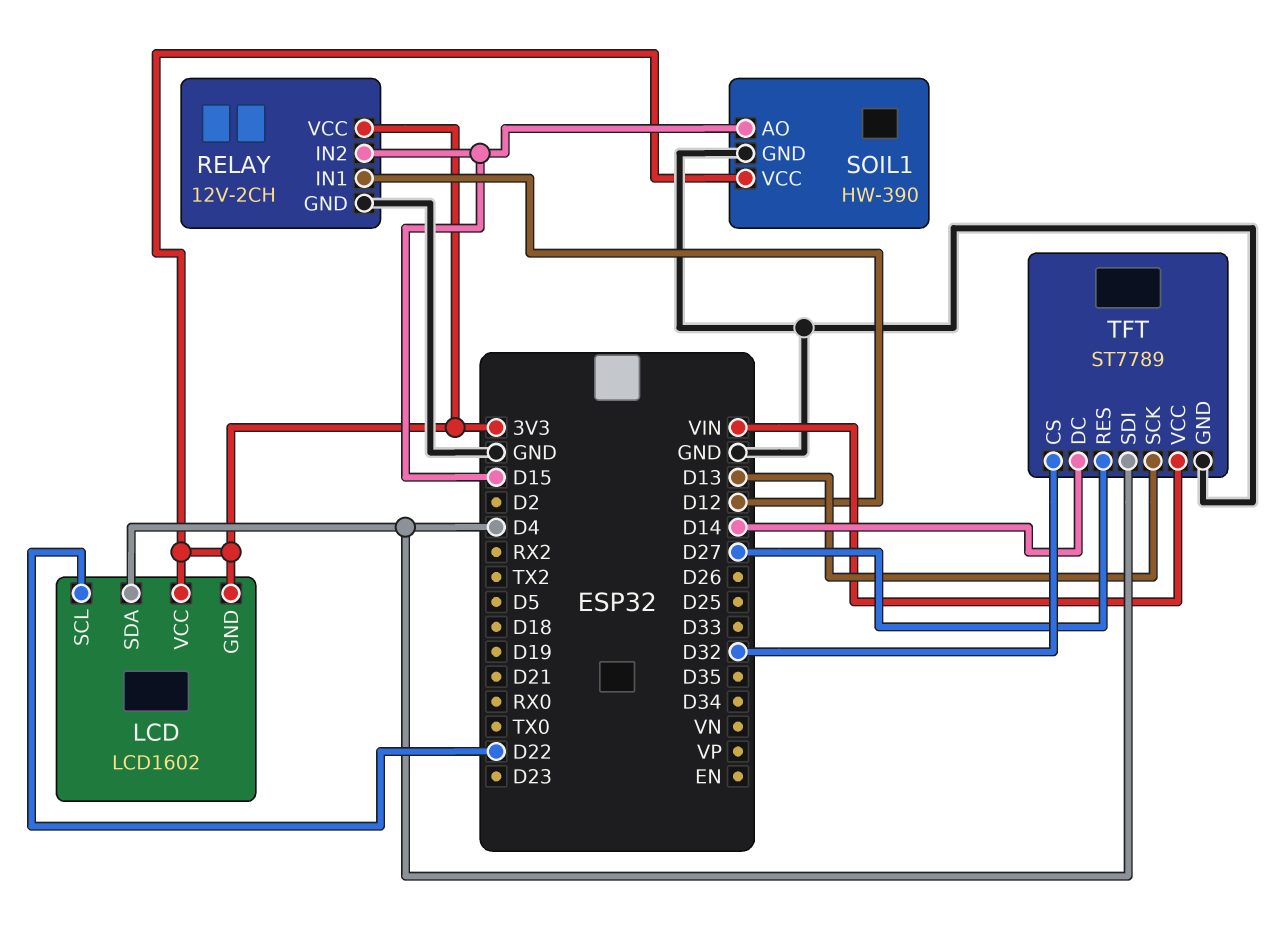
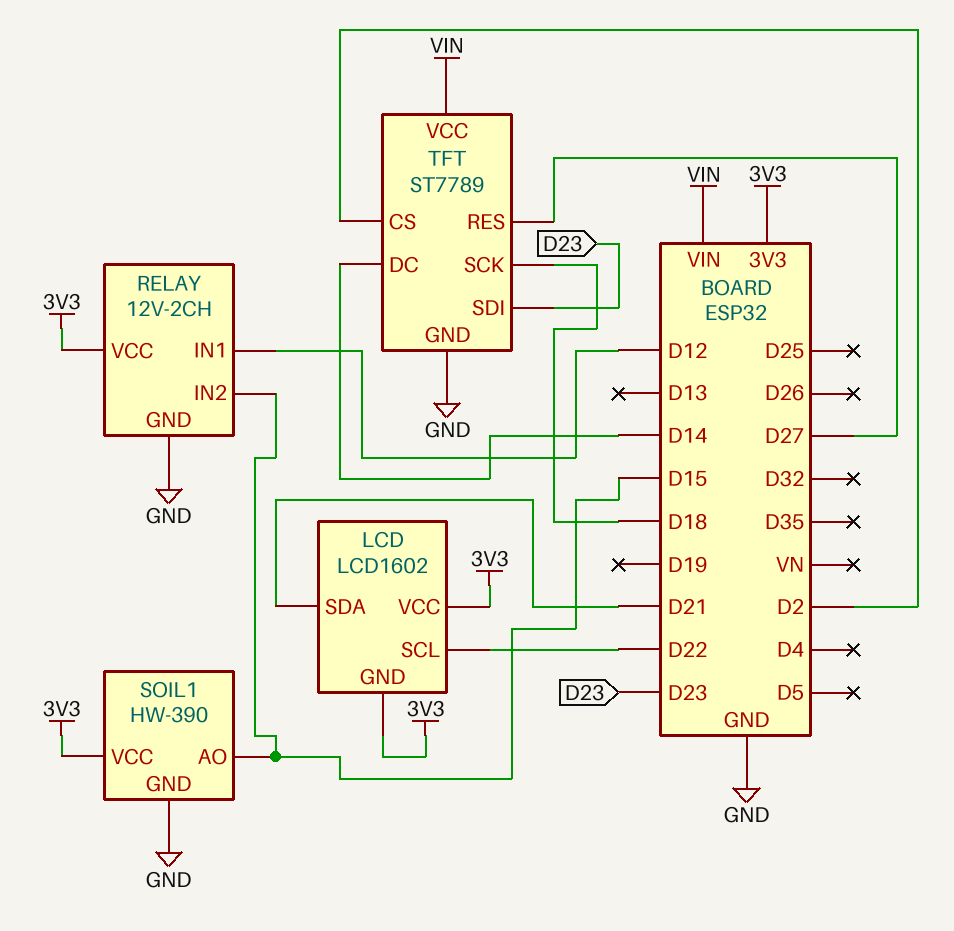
LCD pin SDA: D4 -> D21
TFT pin CS: D32 -> D2
TFT pin SCK: D13 -> D18
TFT pin SDI: D4 -> D23

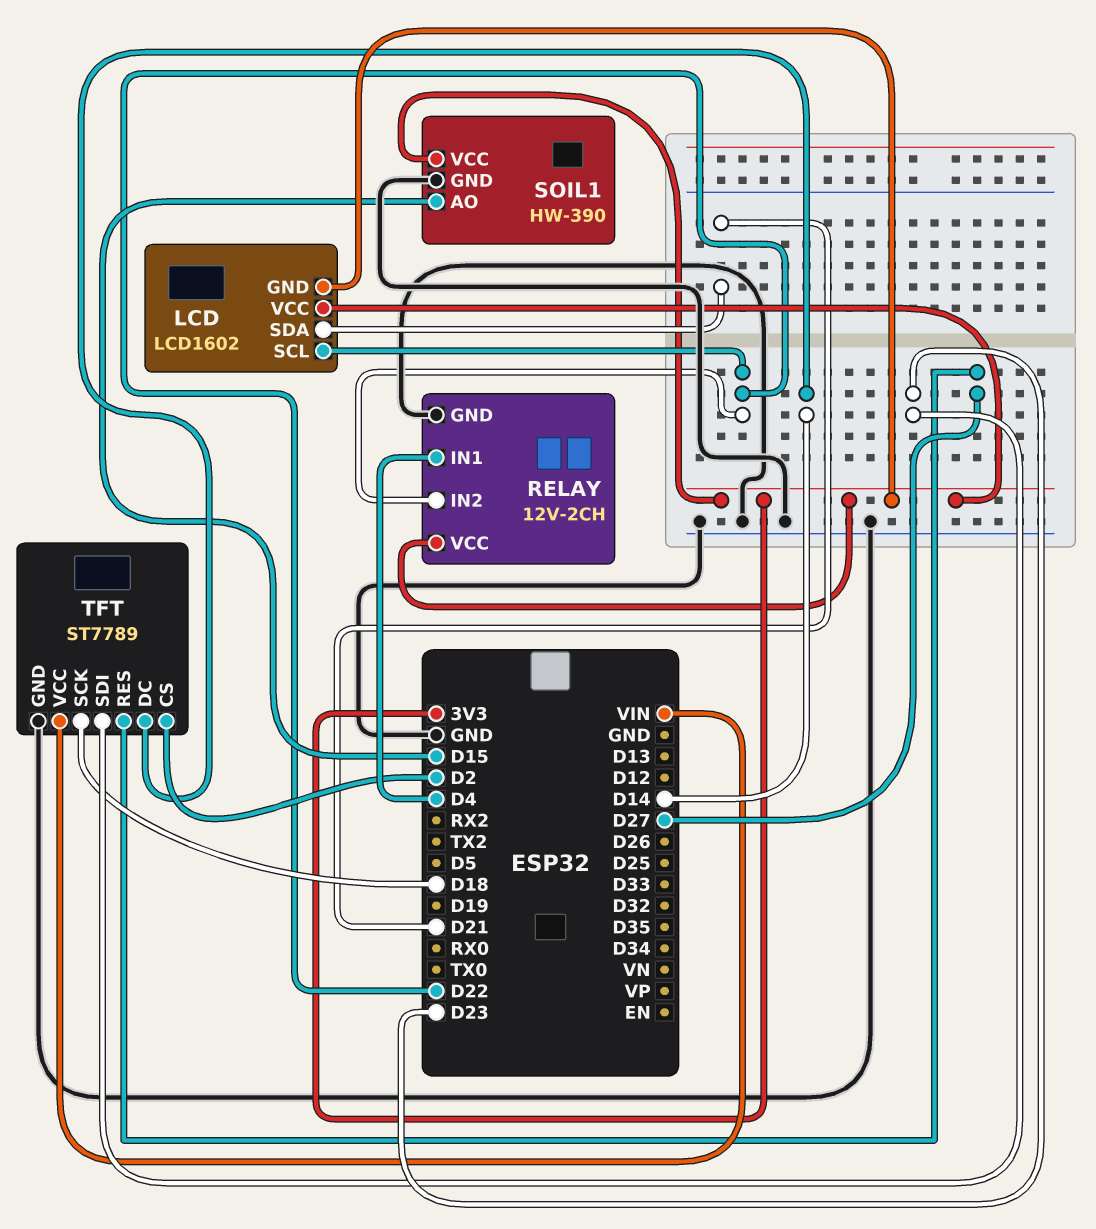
RELAY pin IN1: D12 -> D4
RELAY pin IN2: D15 -> D22

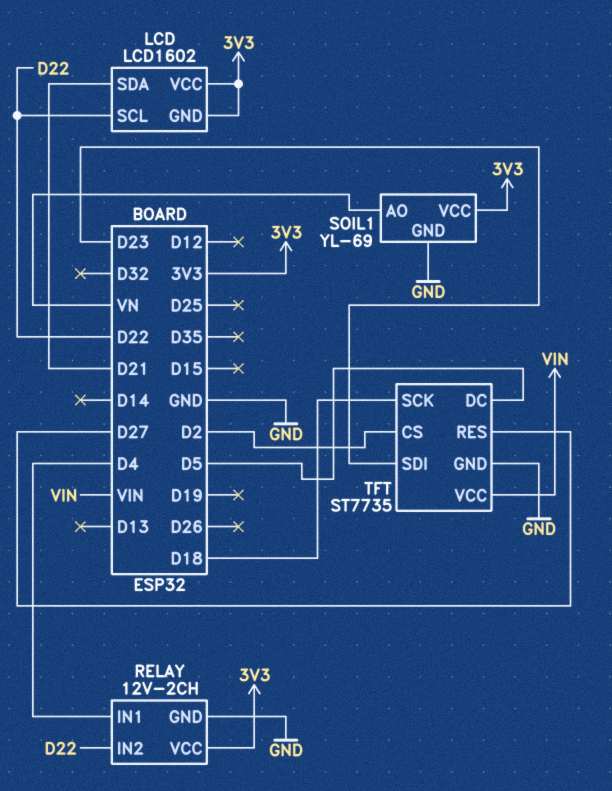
SOIL1: HW-390 -> YL-69
SOIL1 pin AO: D15 -> VN
TFT: ST7789 -> ST7735
TFT pin DC: D14 -> D5

